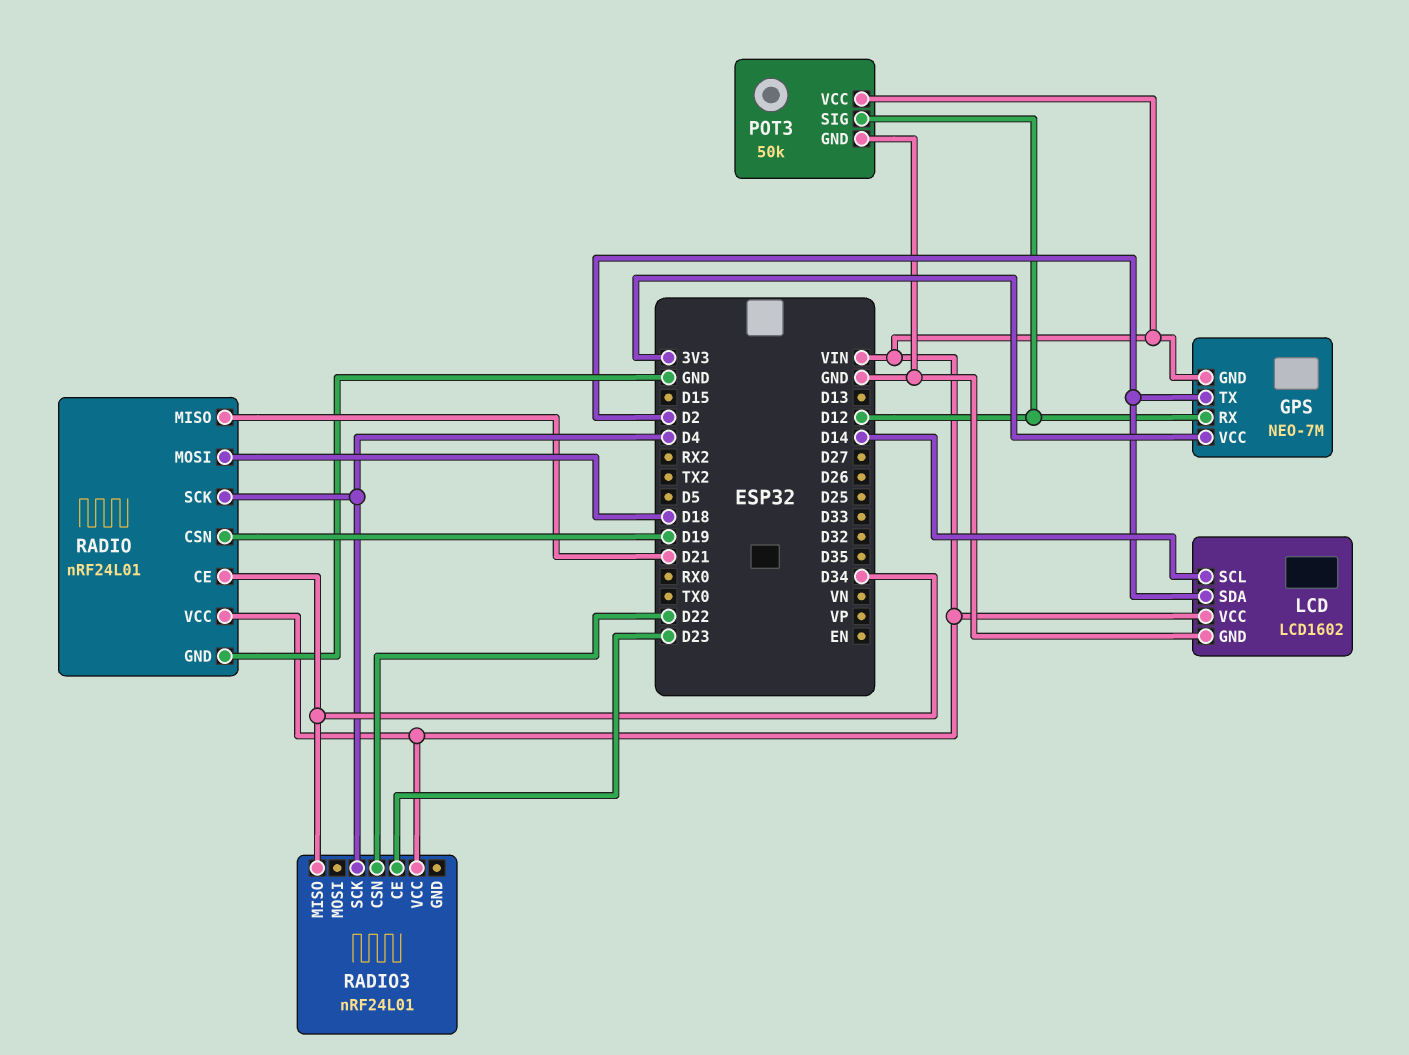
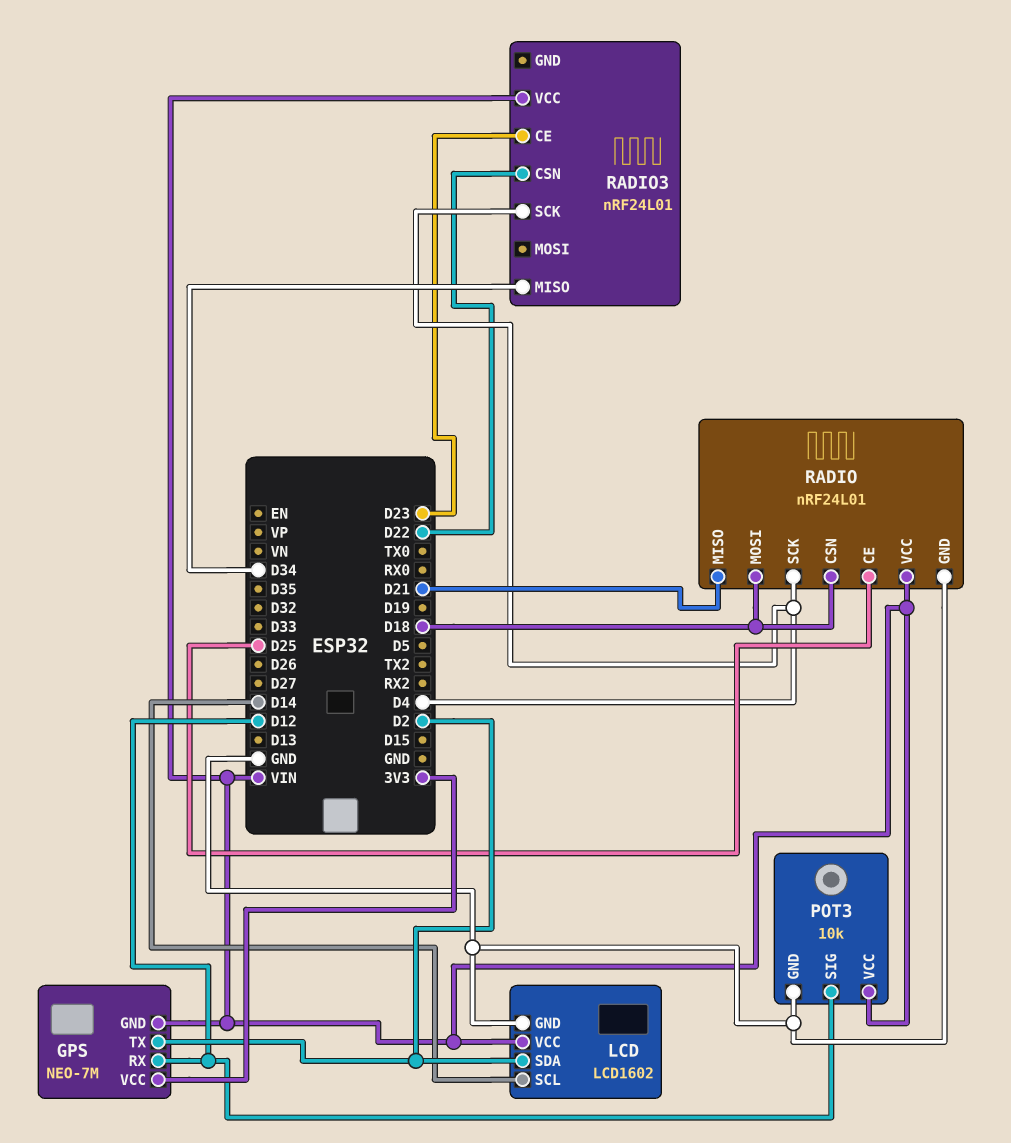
POT3: 50k -> 10k
RADIO pin CE: D34 -> D25
RADIO pin CSN: D19 -> D18

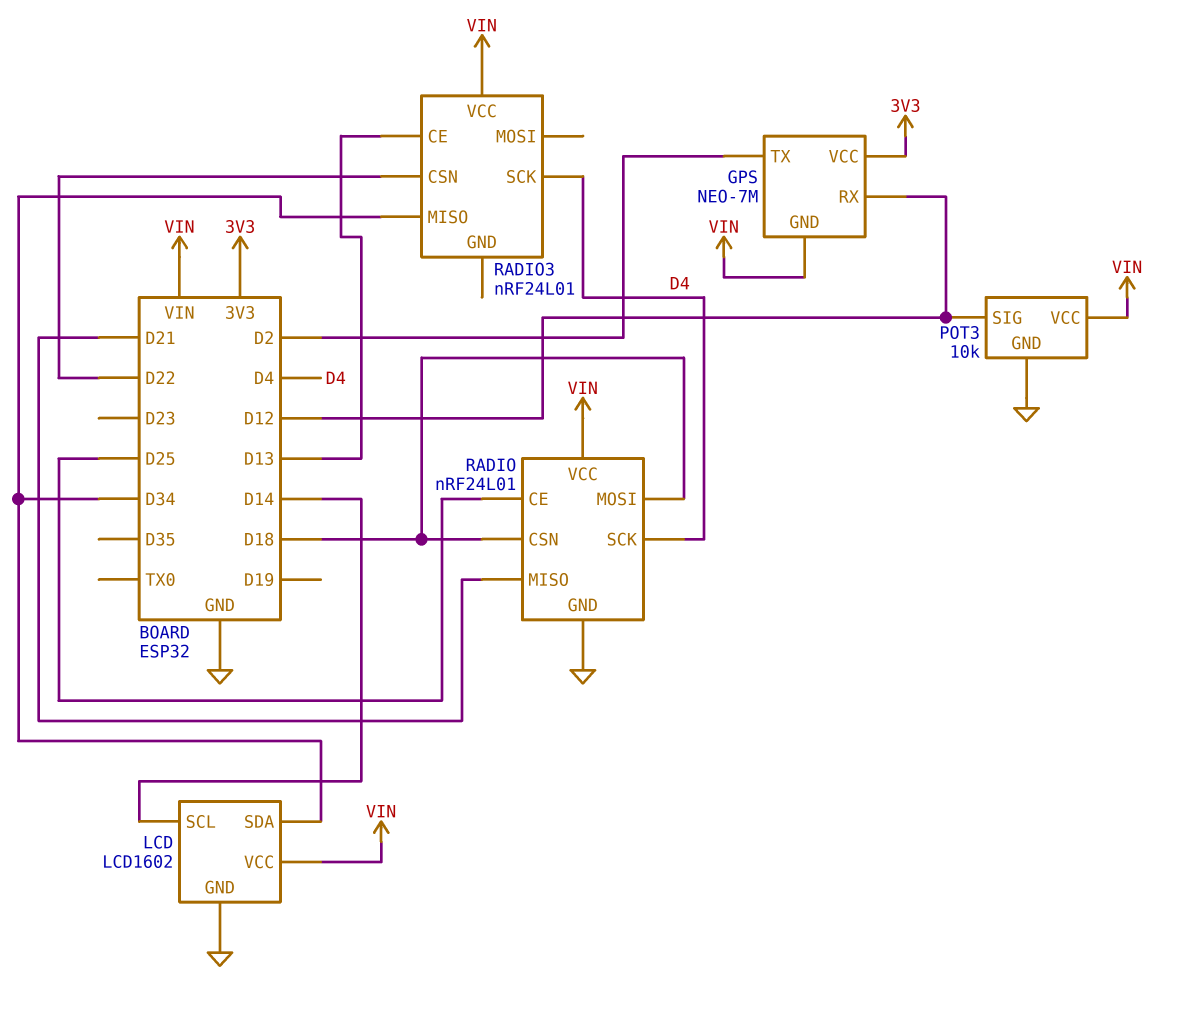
LCD pin SDA: D2 -> D34
RADIO3 pin CE: D23 -> D13

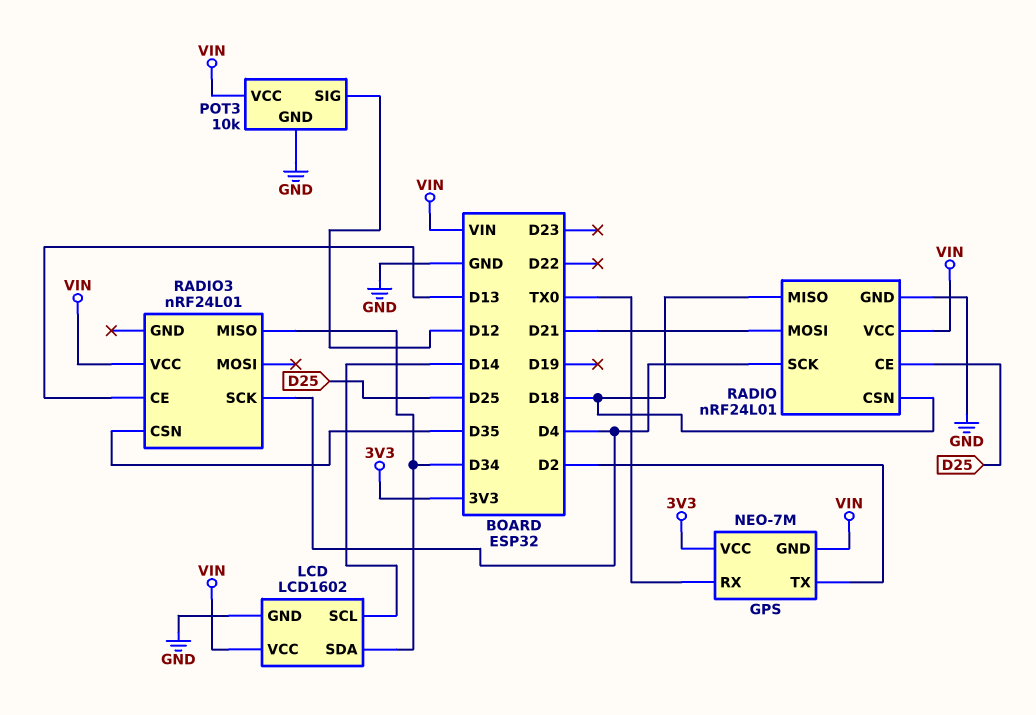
GPS pin RX: D12 -> TX0
RADIO pin MISO: D21 -> D18
RADIO pin MOSI: D18 -> D21
RADIO3 pin CSN: D22 -> D35

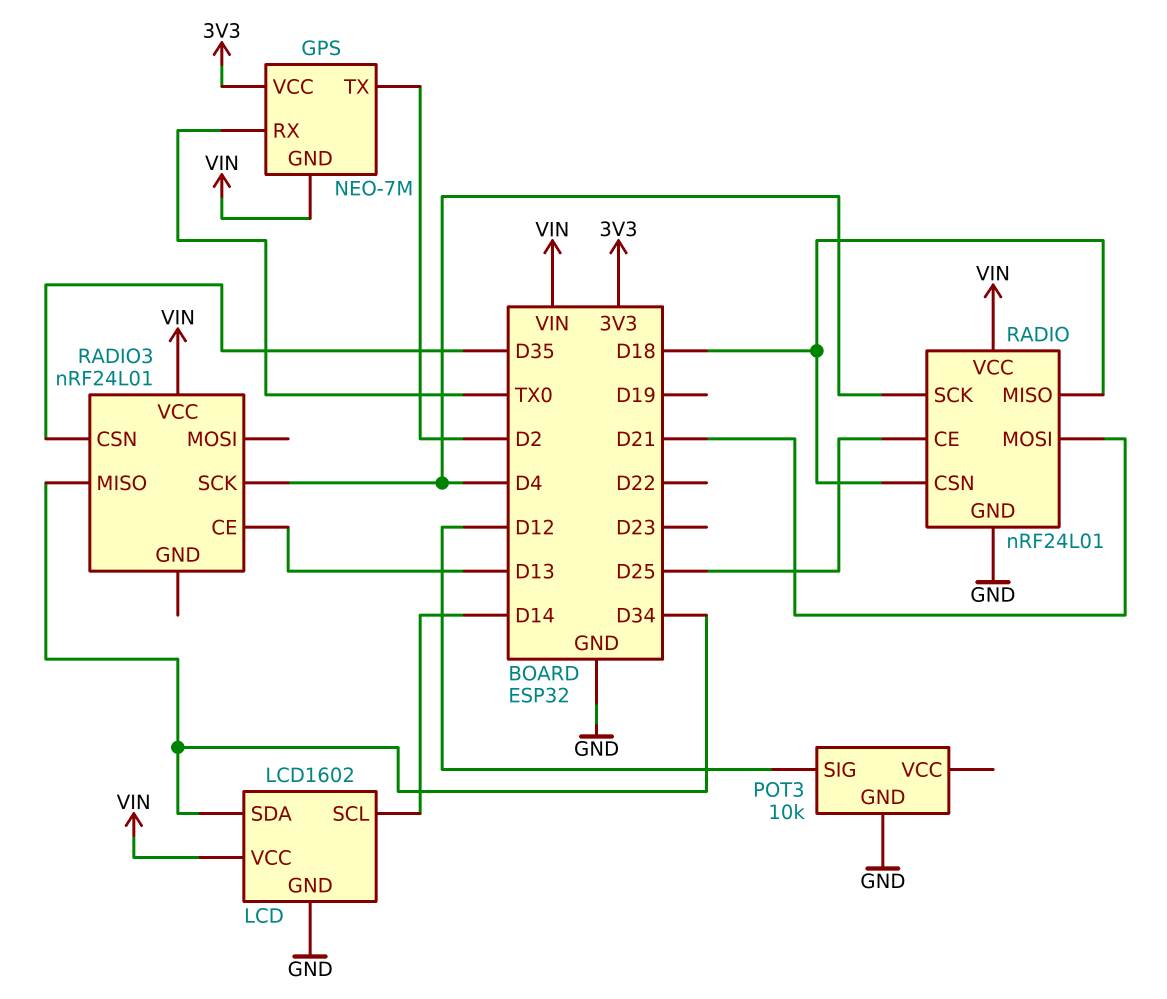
POT3 pin VCC: VIN -> none

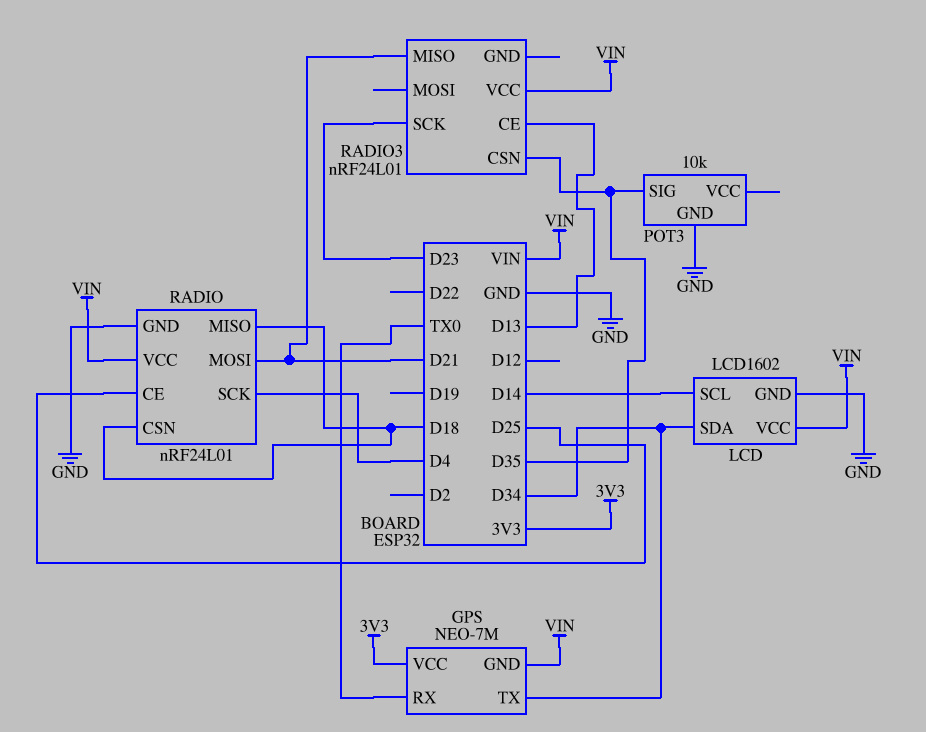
GPS pin TX: D2 -> D34
POT3 pin SIG: D12 -> D35
RADIO3 pin MISO: D34 -> D21
RADIO3 pin SCK: D4 -> D23

